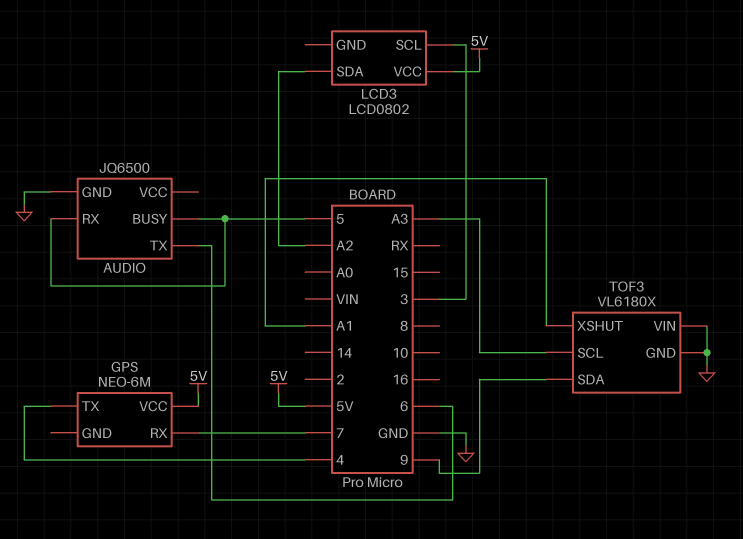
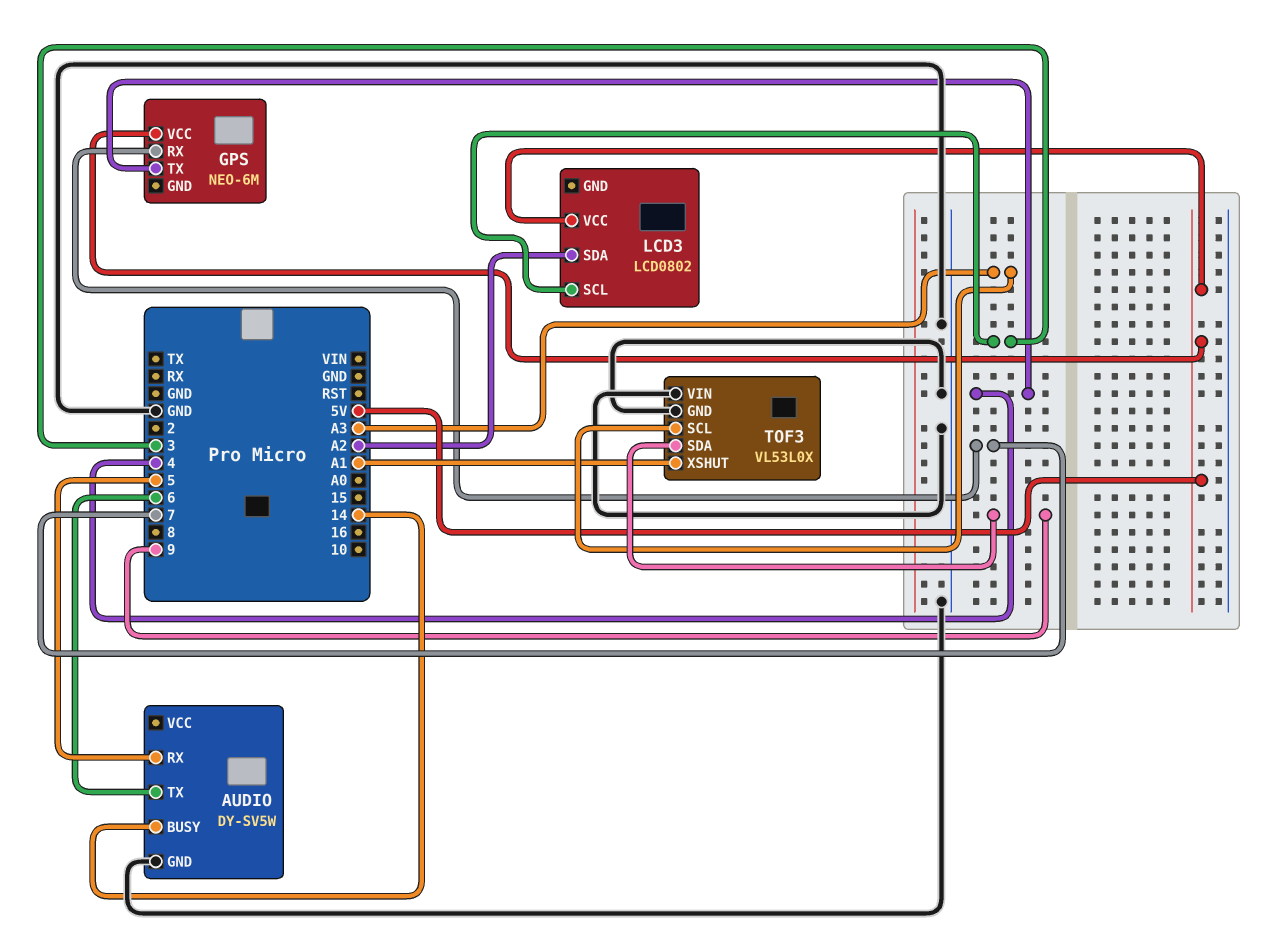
AUDIO: JQ6500 -> DY-SV5W
AUDIO pin BUSY: 5 -> 14
TOF3: VL6180X -> VL53L0X

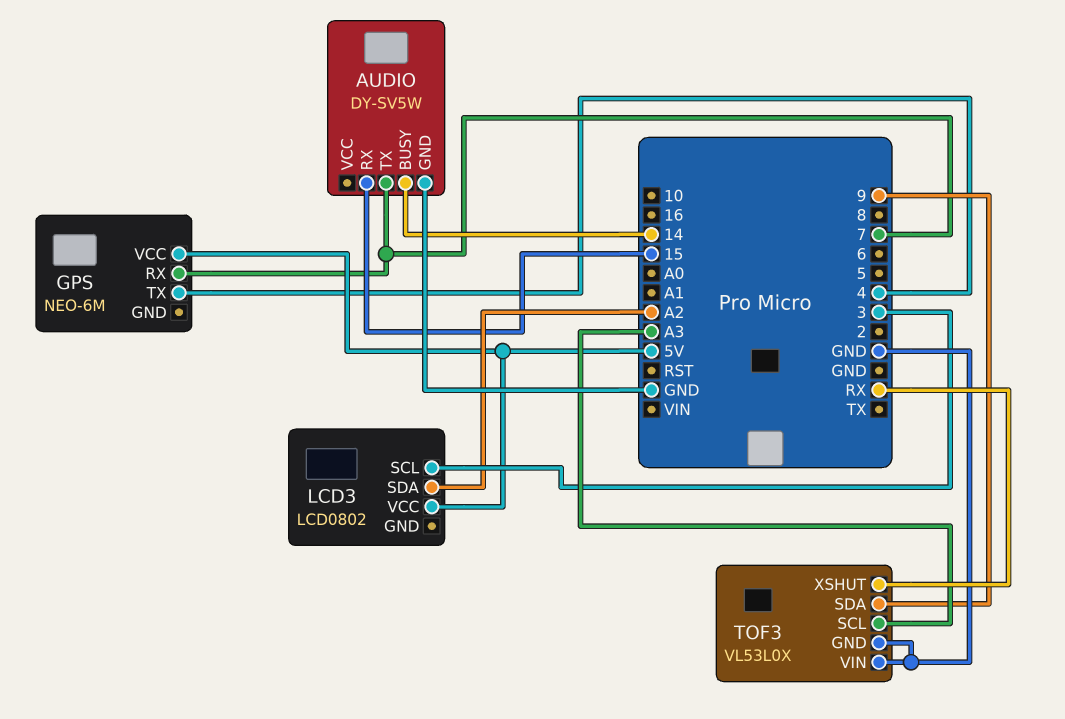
AUDIO pin RX: 5 -> 15
AUDIO pin TX: 6 -> 7
TOF3 pin XSHUT: A1 -> RX

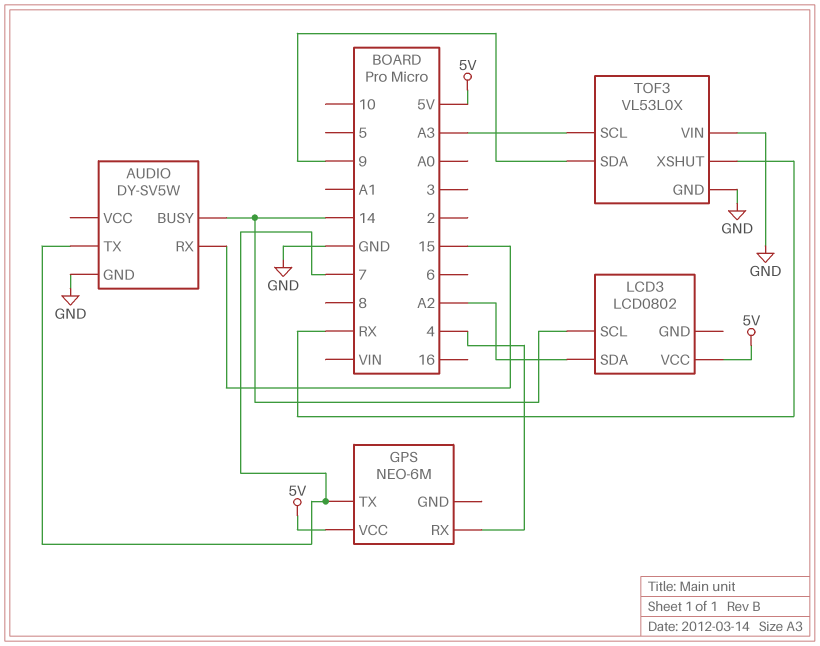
GPS pin RX: 7 -> 4
GPS pin TX: 4 -> 7
LCD3 pin SCL: 3 -> 14

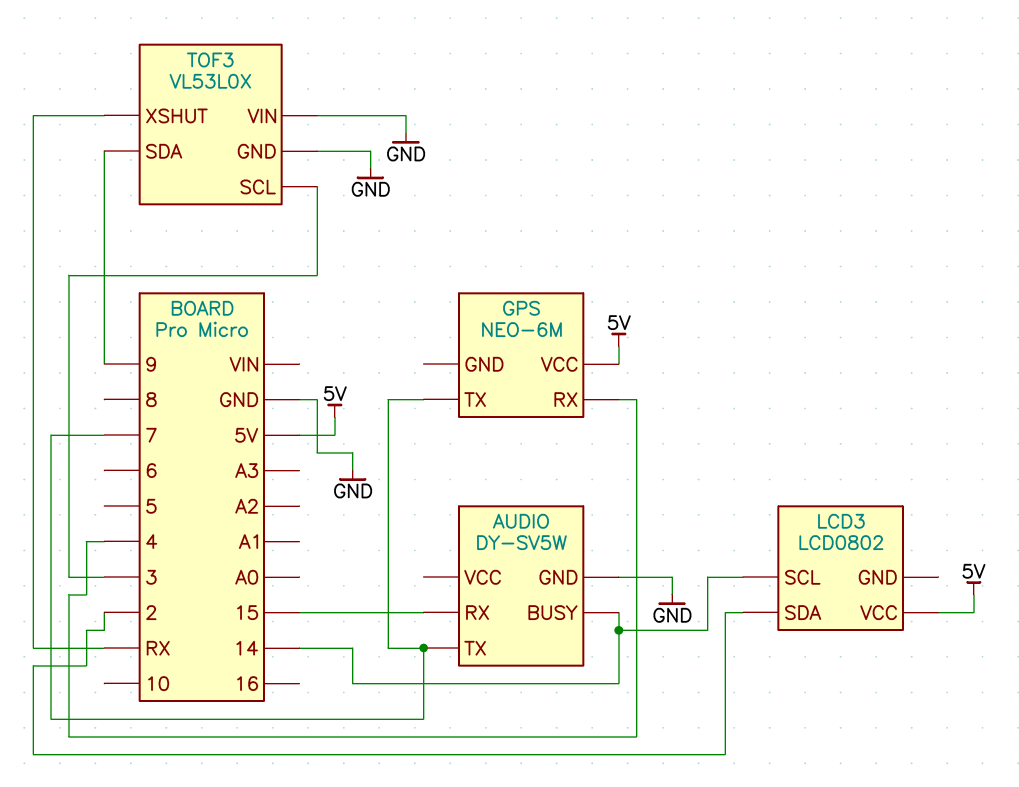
LCD3 pin SDA: A2 -> 2
TOF3 pin SCL: A3 -> 3

